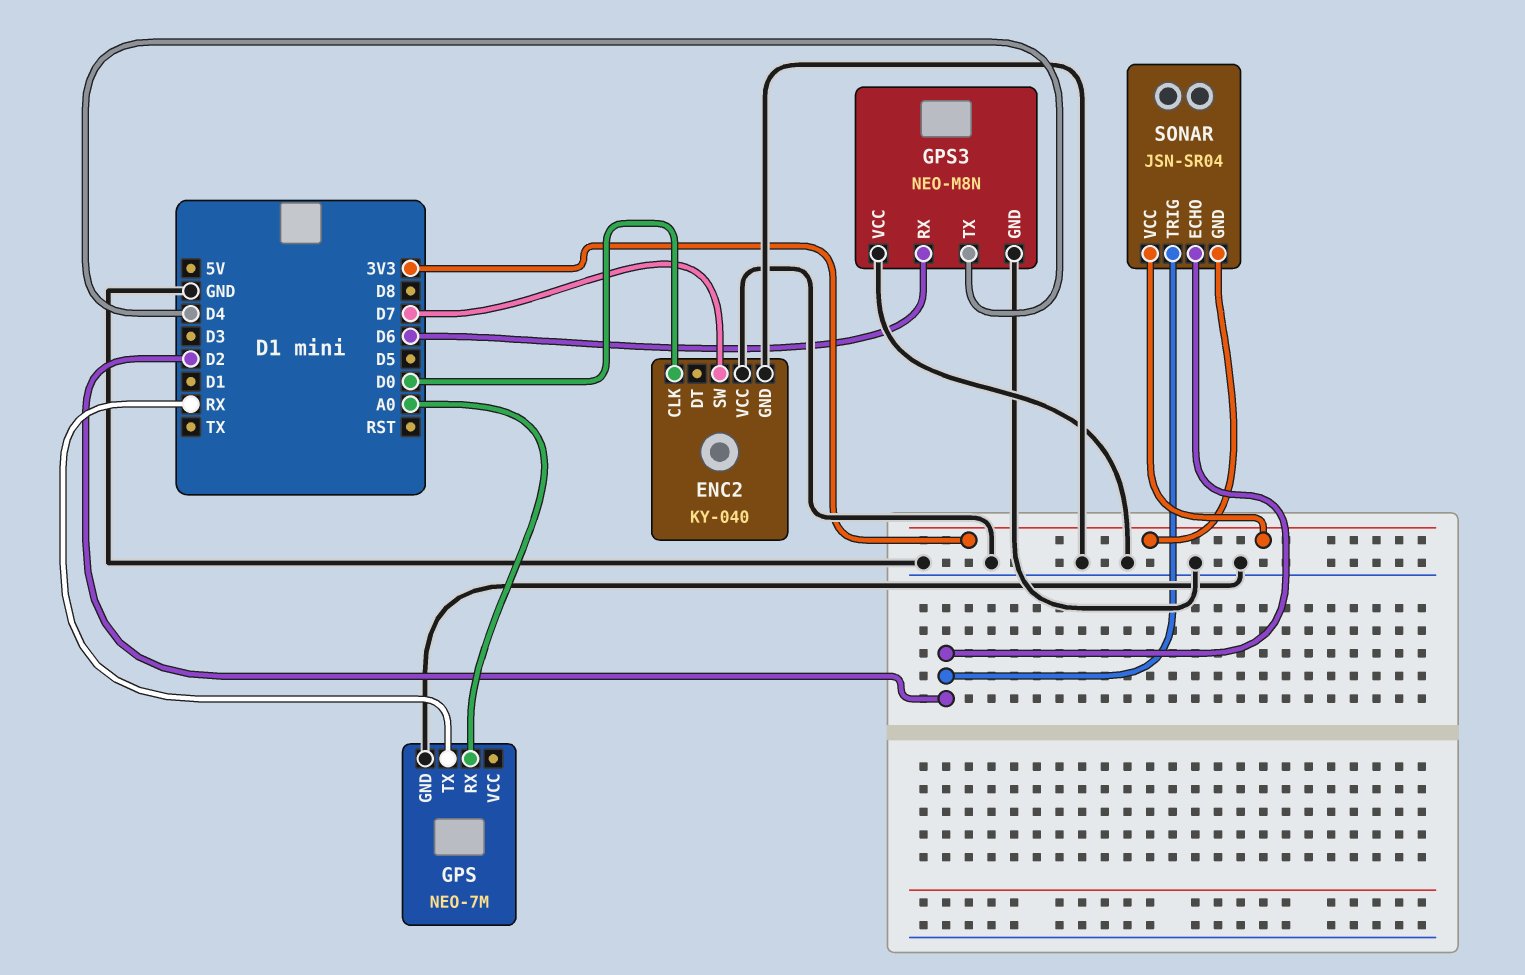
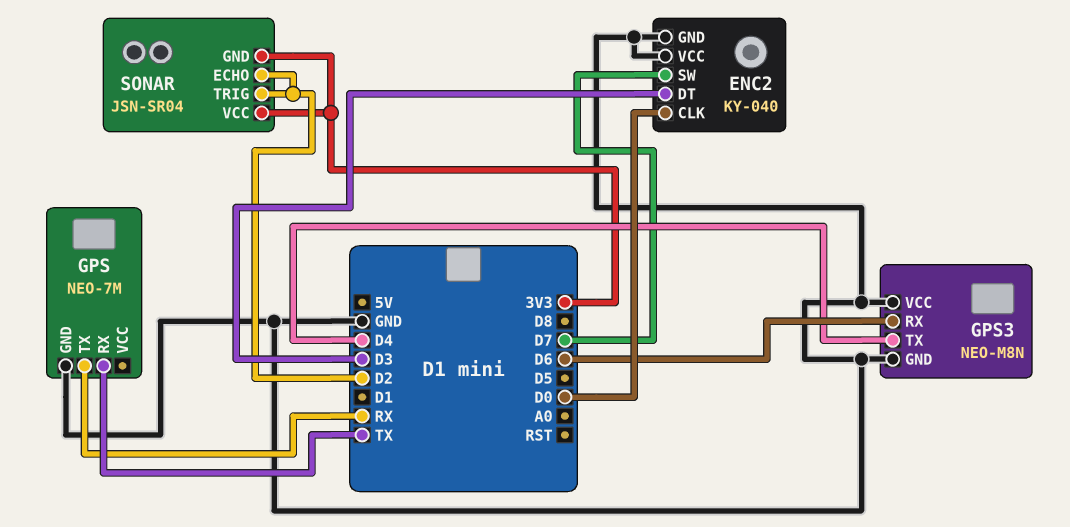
ENC2 pin DT: none -> D3
GPS pin RX: A0 -> TX

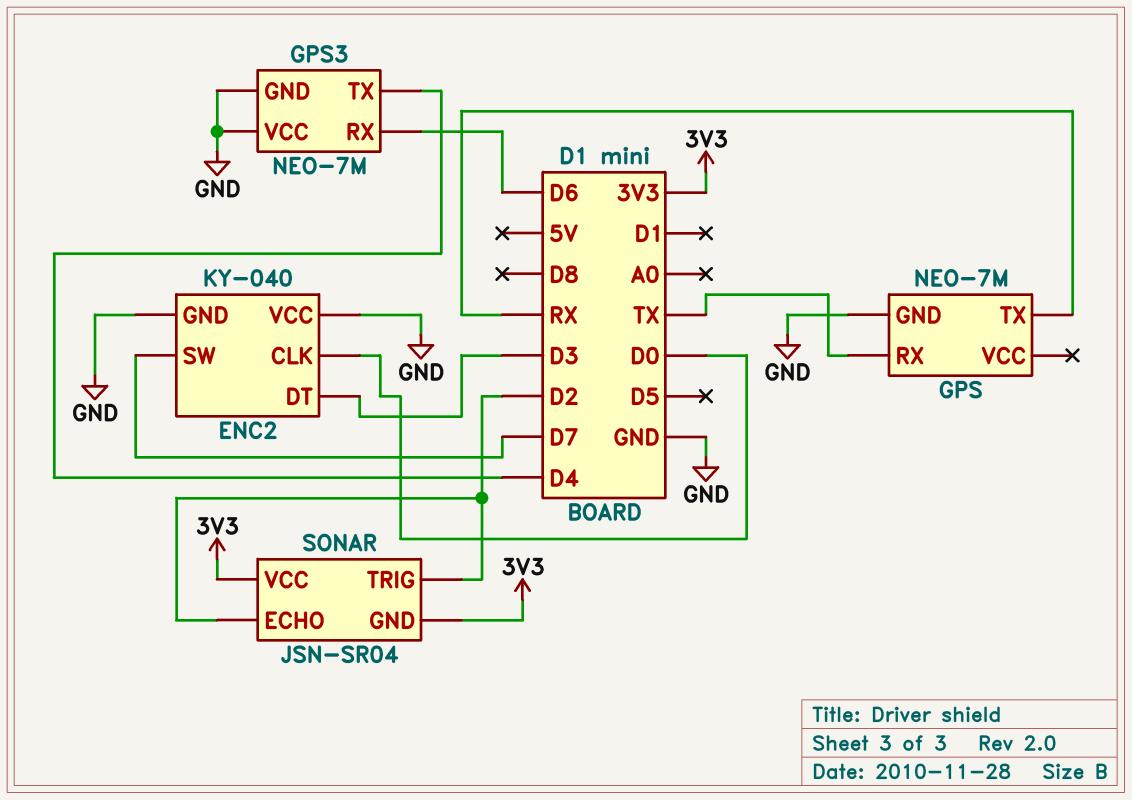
GPS3: NEO-M8N -> NEO-7M

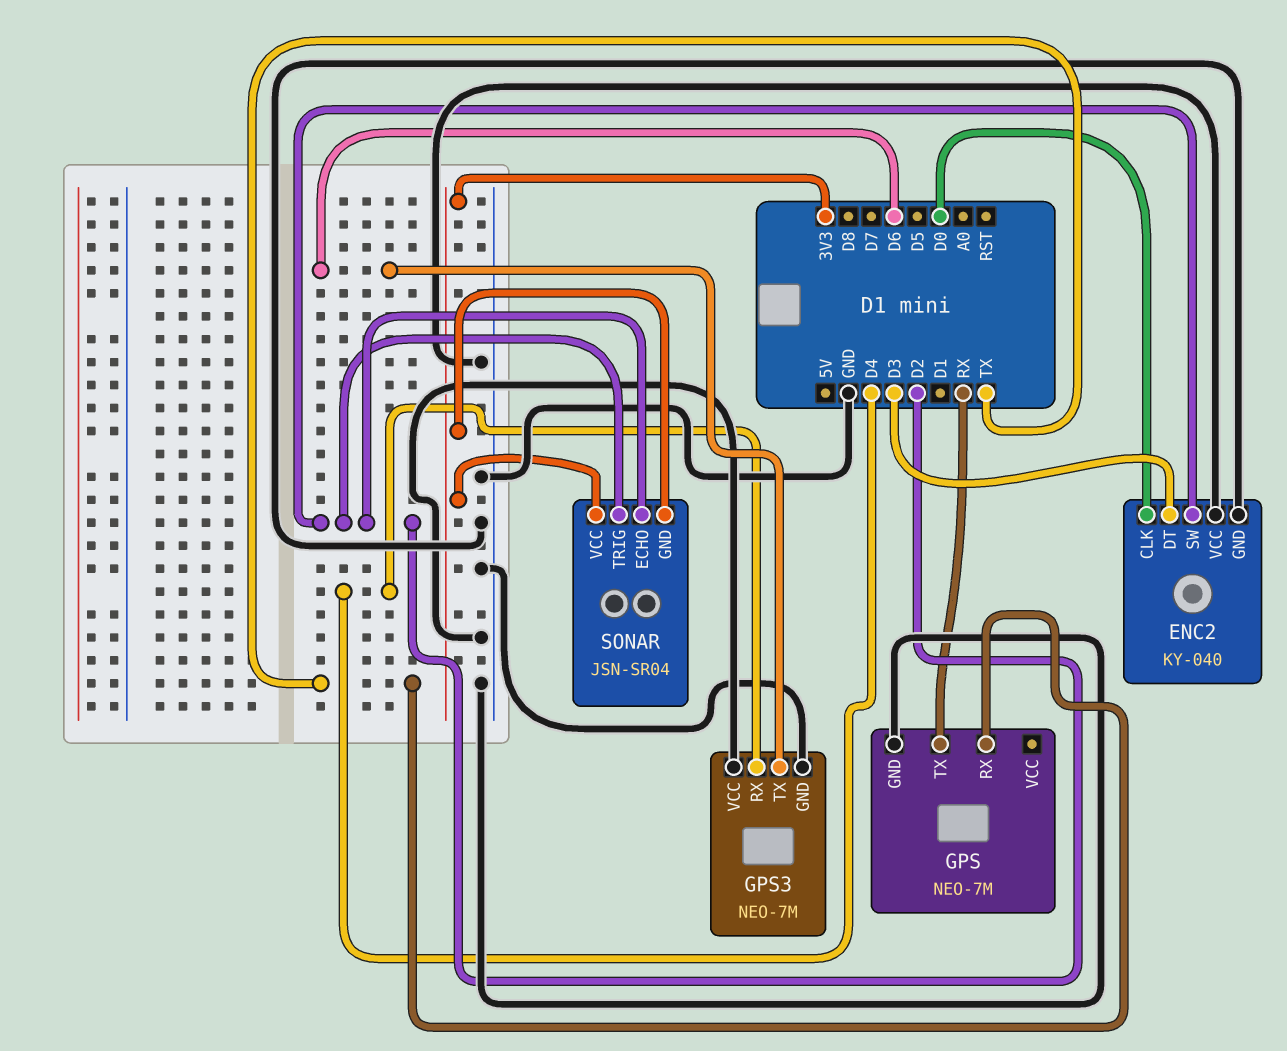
ENC2 pin SW: D7 -> D2
GPS3 pin RX: D6 -> D4
GPS3 pin TX: D4 -> D6

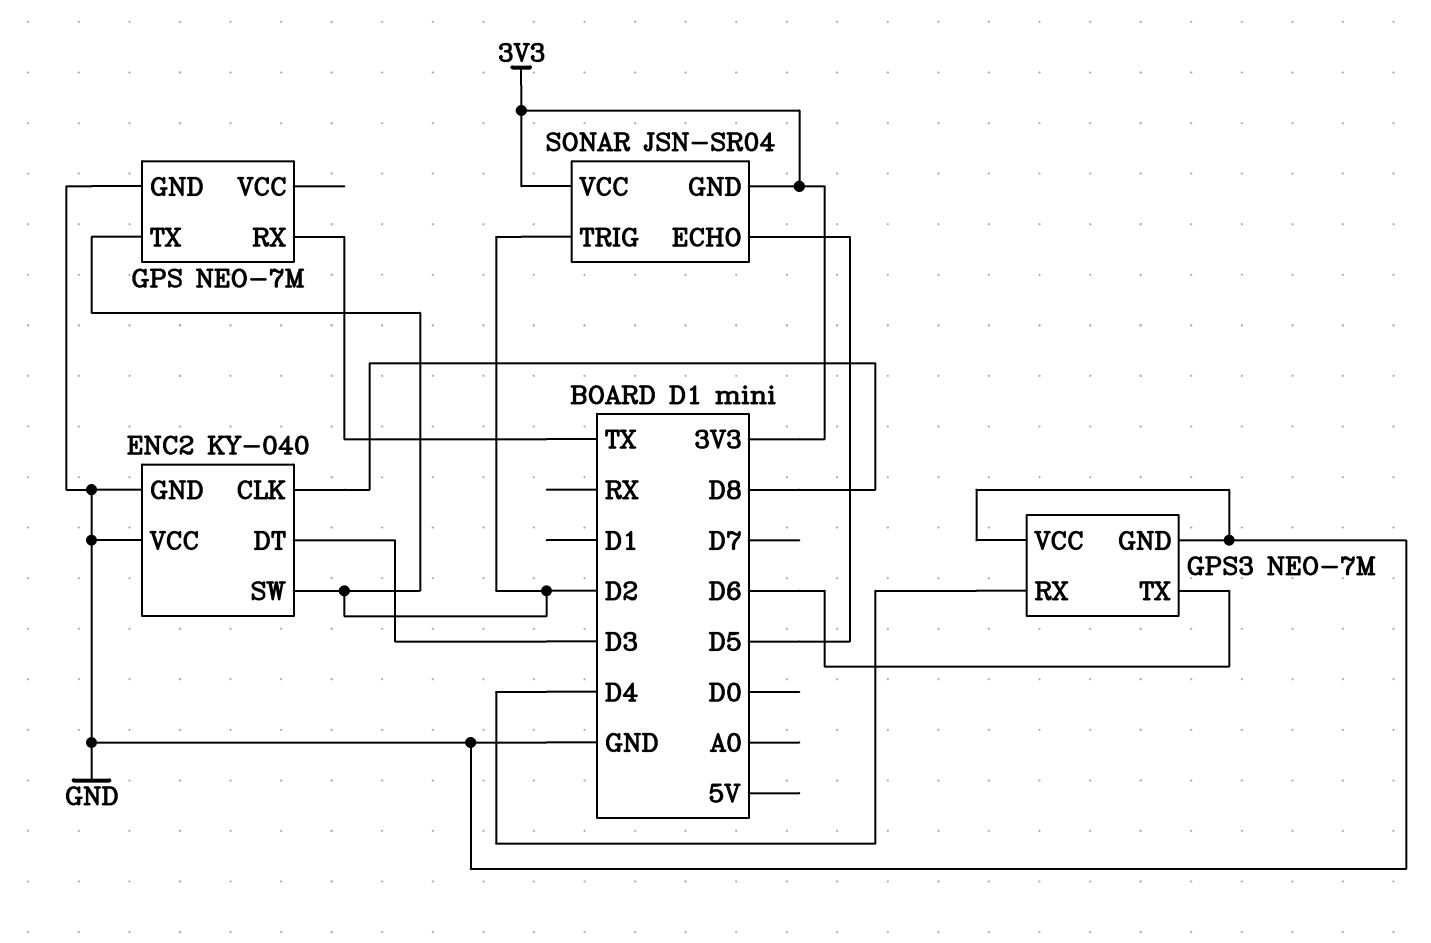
ENC2 pin CLK: D0 -> D8
GPS pin TX: RX -> D2
SONAR pin ECHO: D2 -> D5

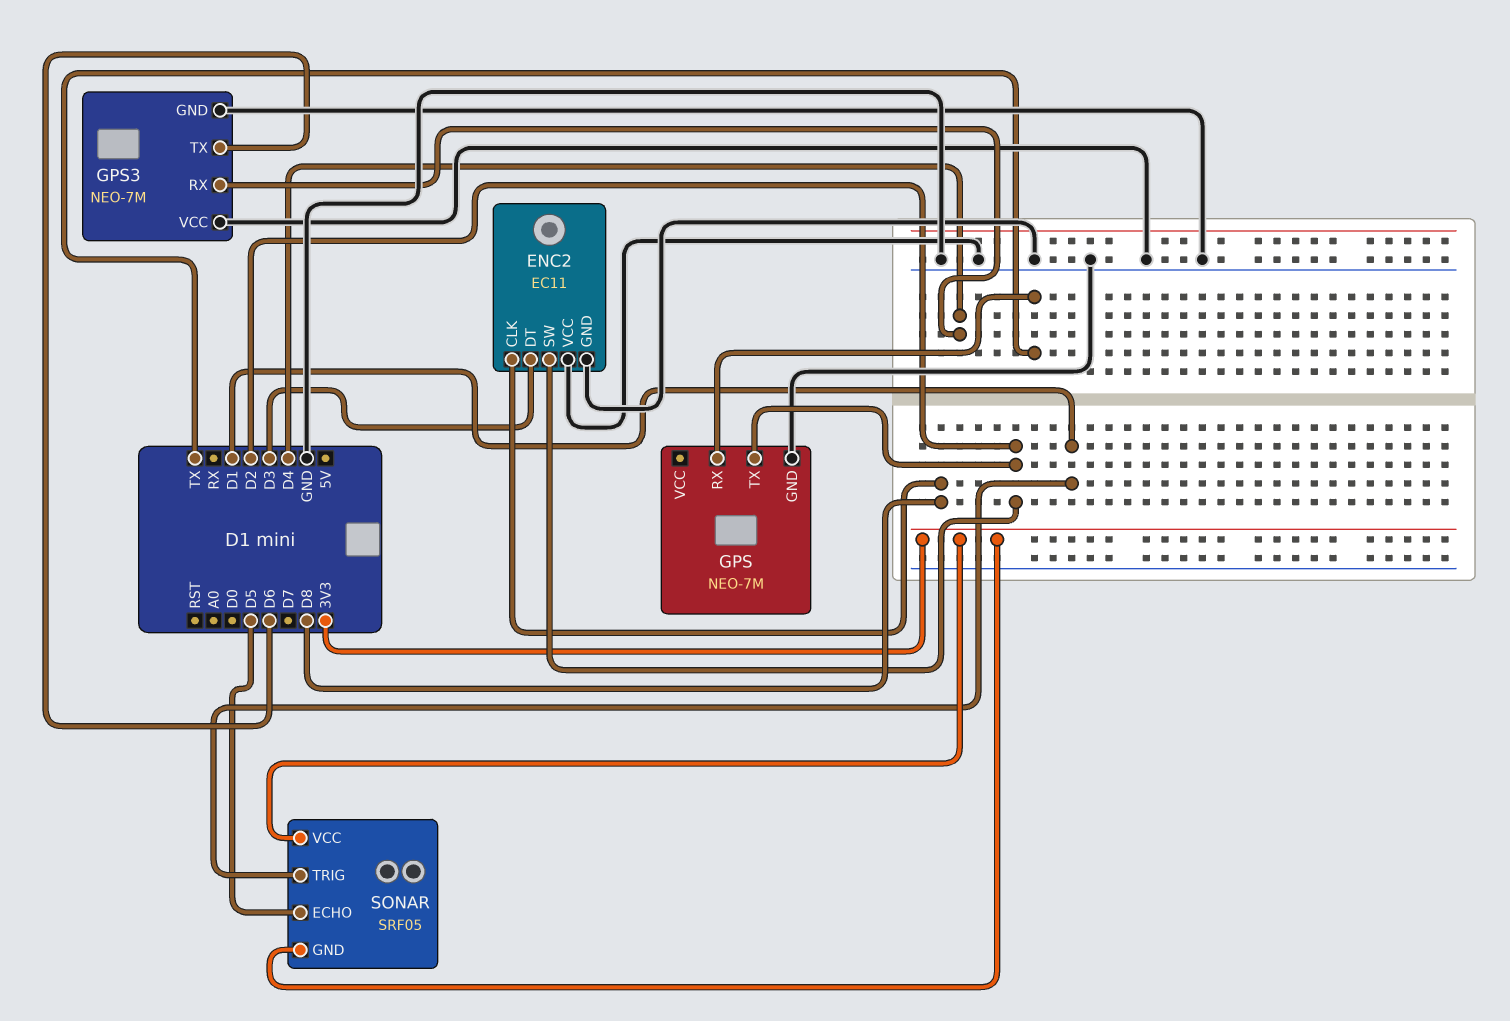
ENC2: KY-040 -> EC11
SONAR: JSN-SR04 -> SRF05
SONAR pin TRIG: D2 -> D1

